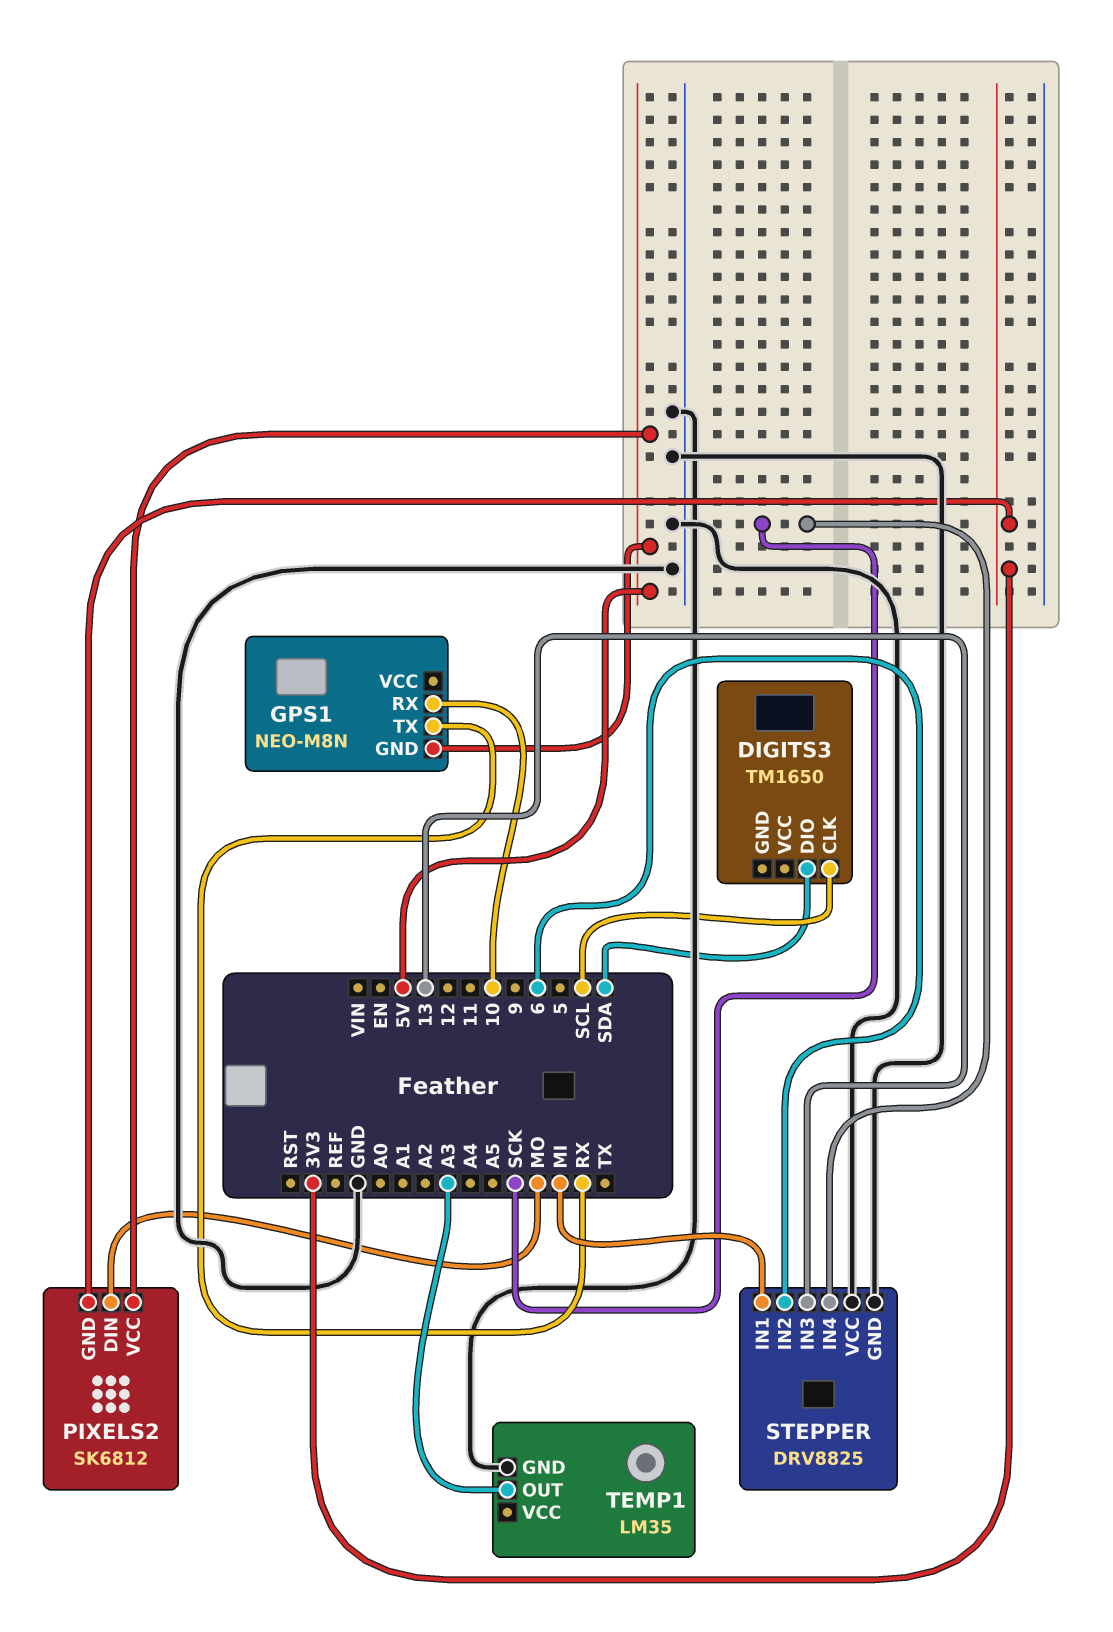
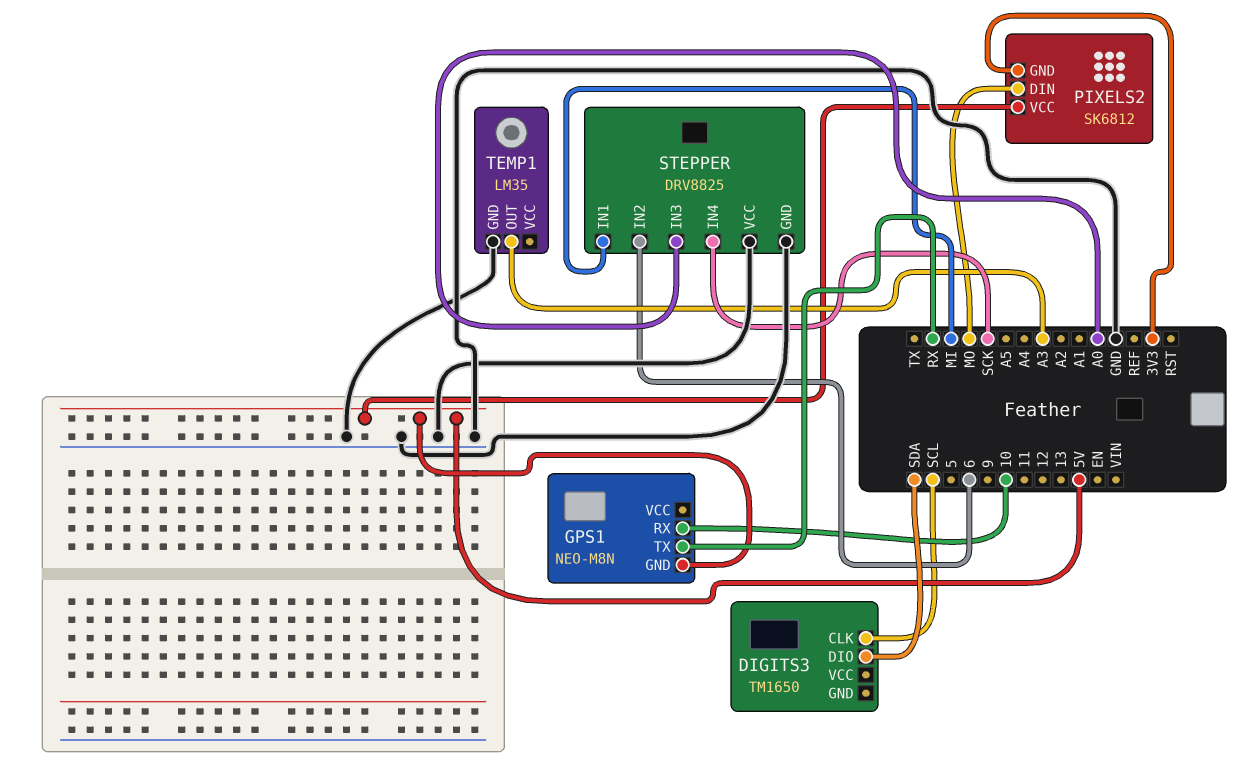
STEPPER pin IN3: 13 -> A0

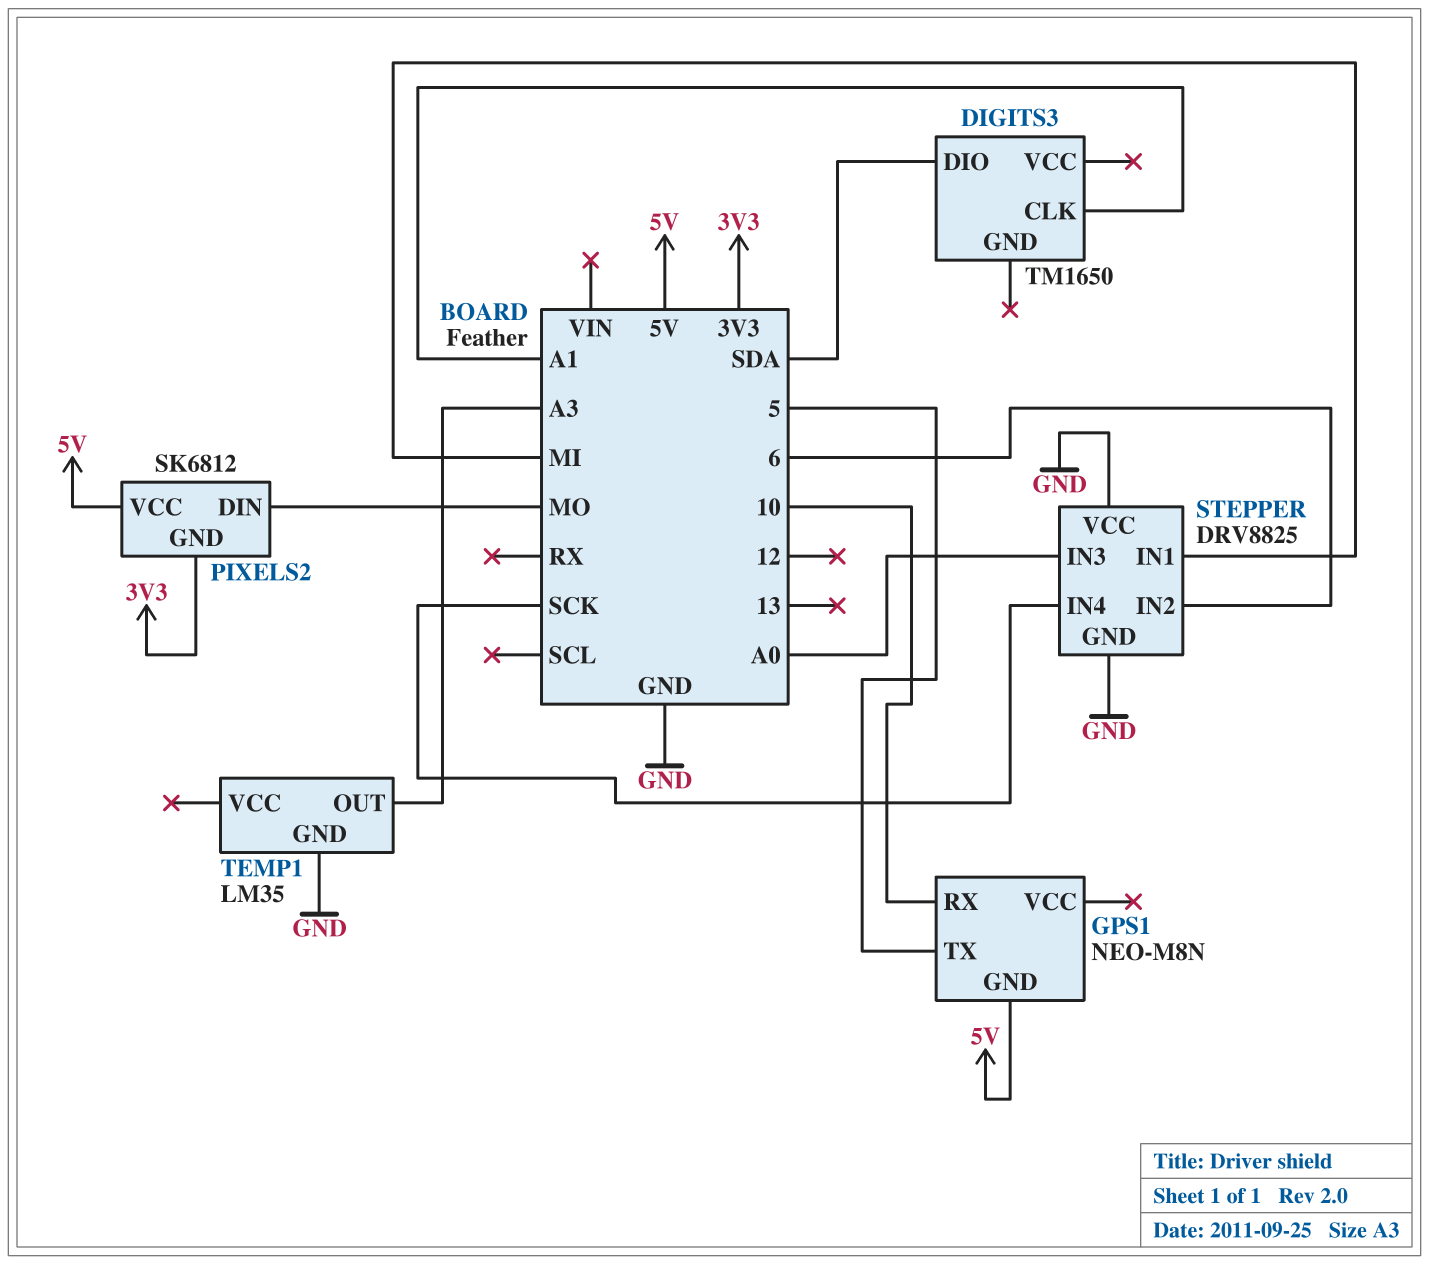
DIGITS3 pin CLK: SCL -> A1
GPS1 pin TX: RX -> 5

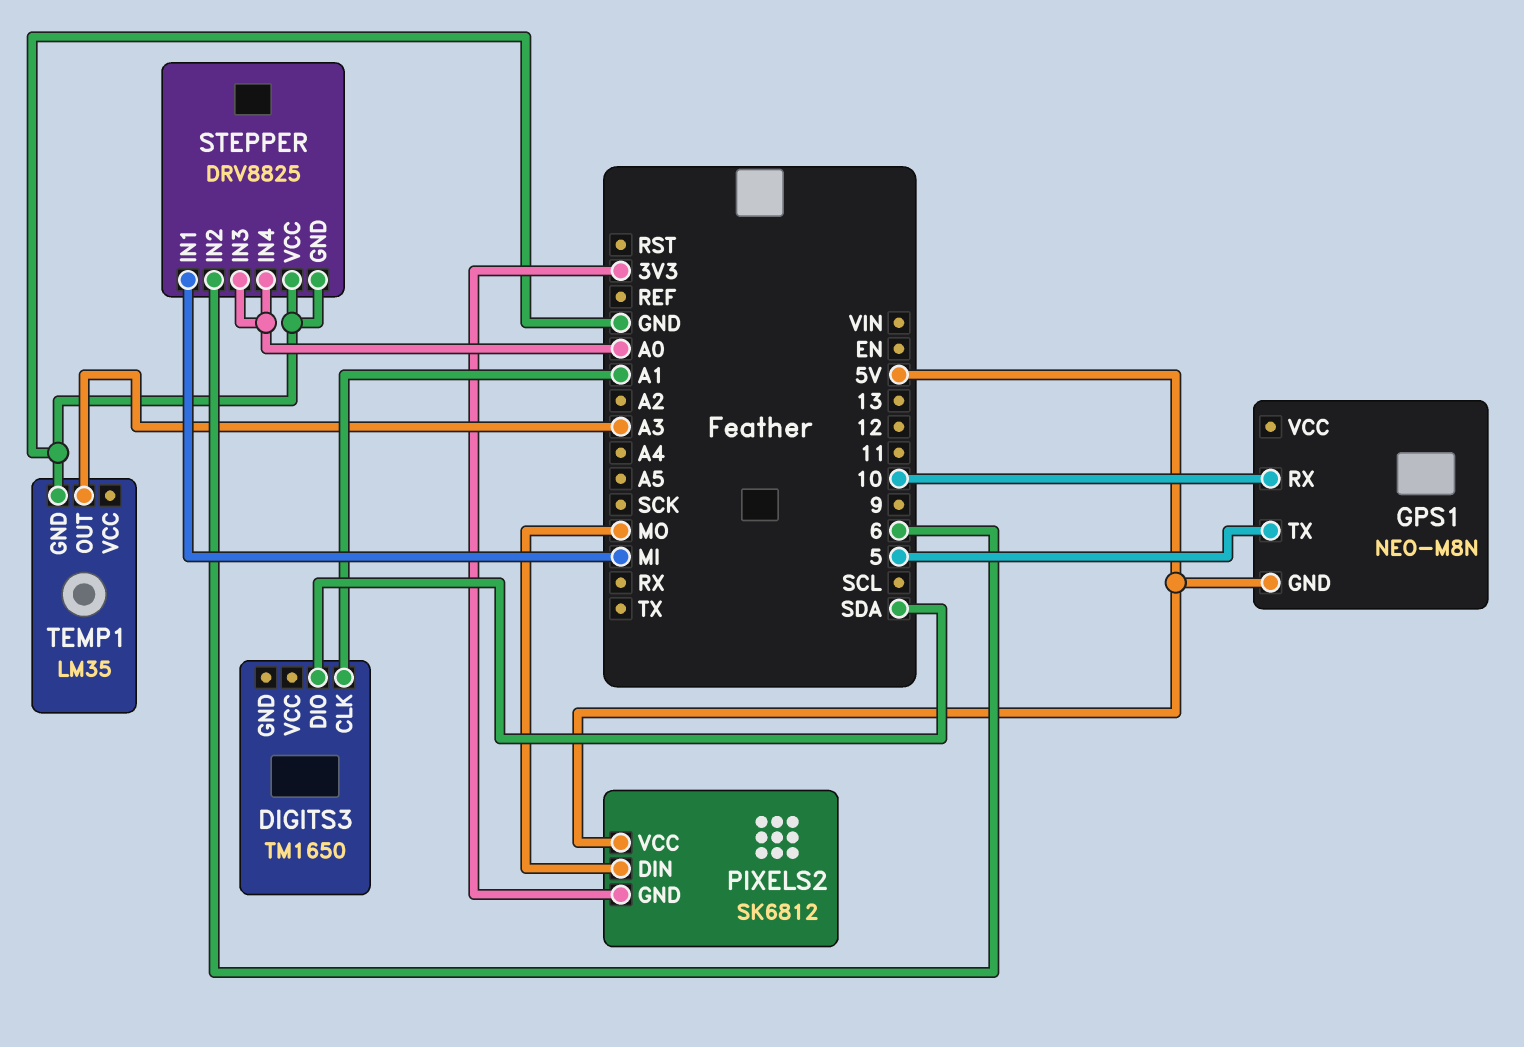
STEPPER pin IN4: SCK -> A0

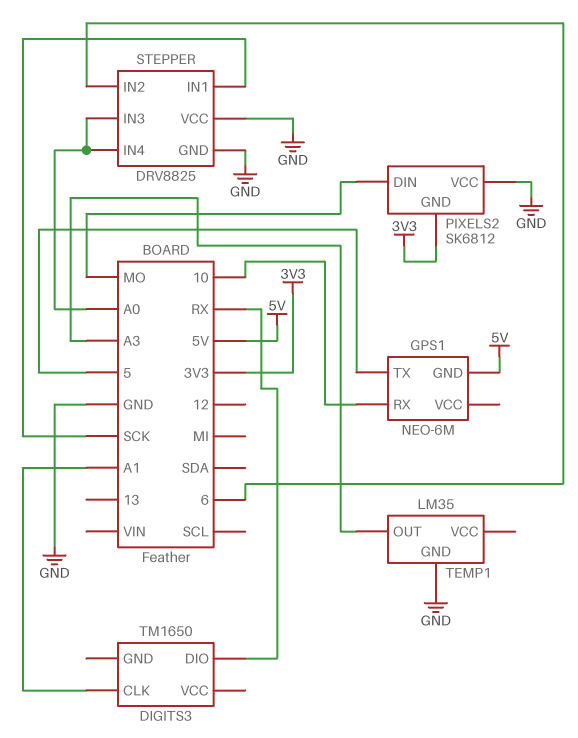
DIGITS3 pin DIO: SDA -> RX
GPS1: NEO-M8N -> NEO-6M
PIXELS2 pin VCC: 5V -> GND
STEPPER pin IN1: MI -> SCK

